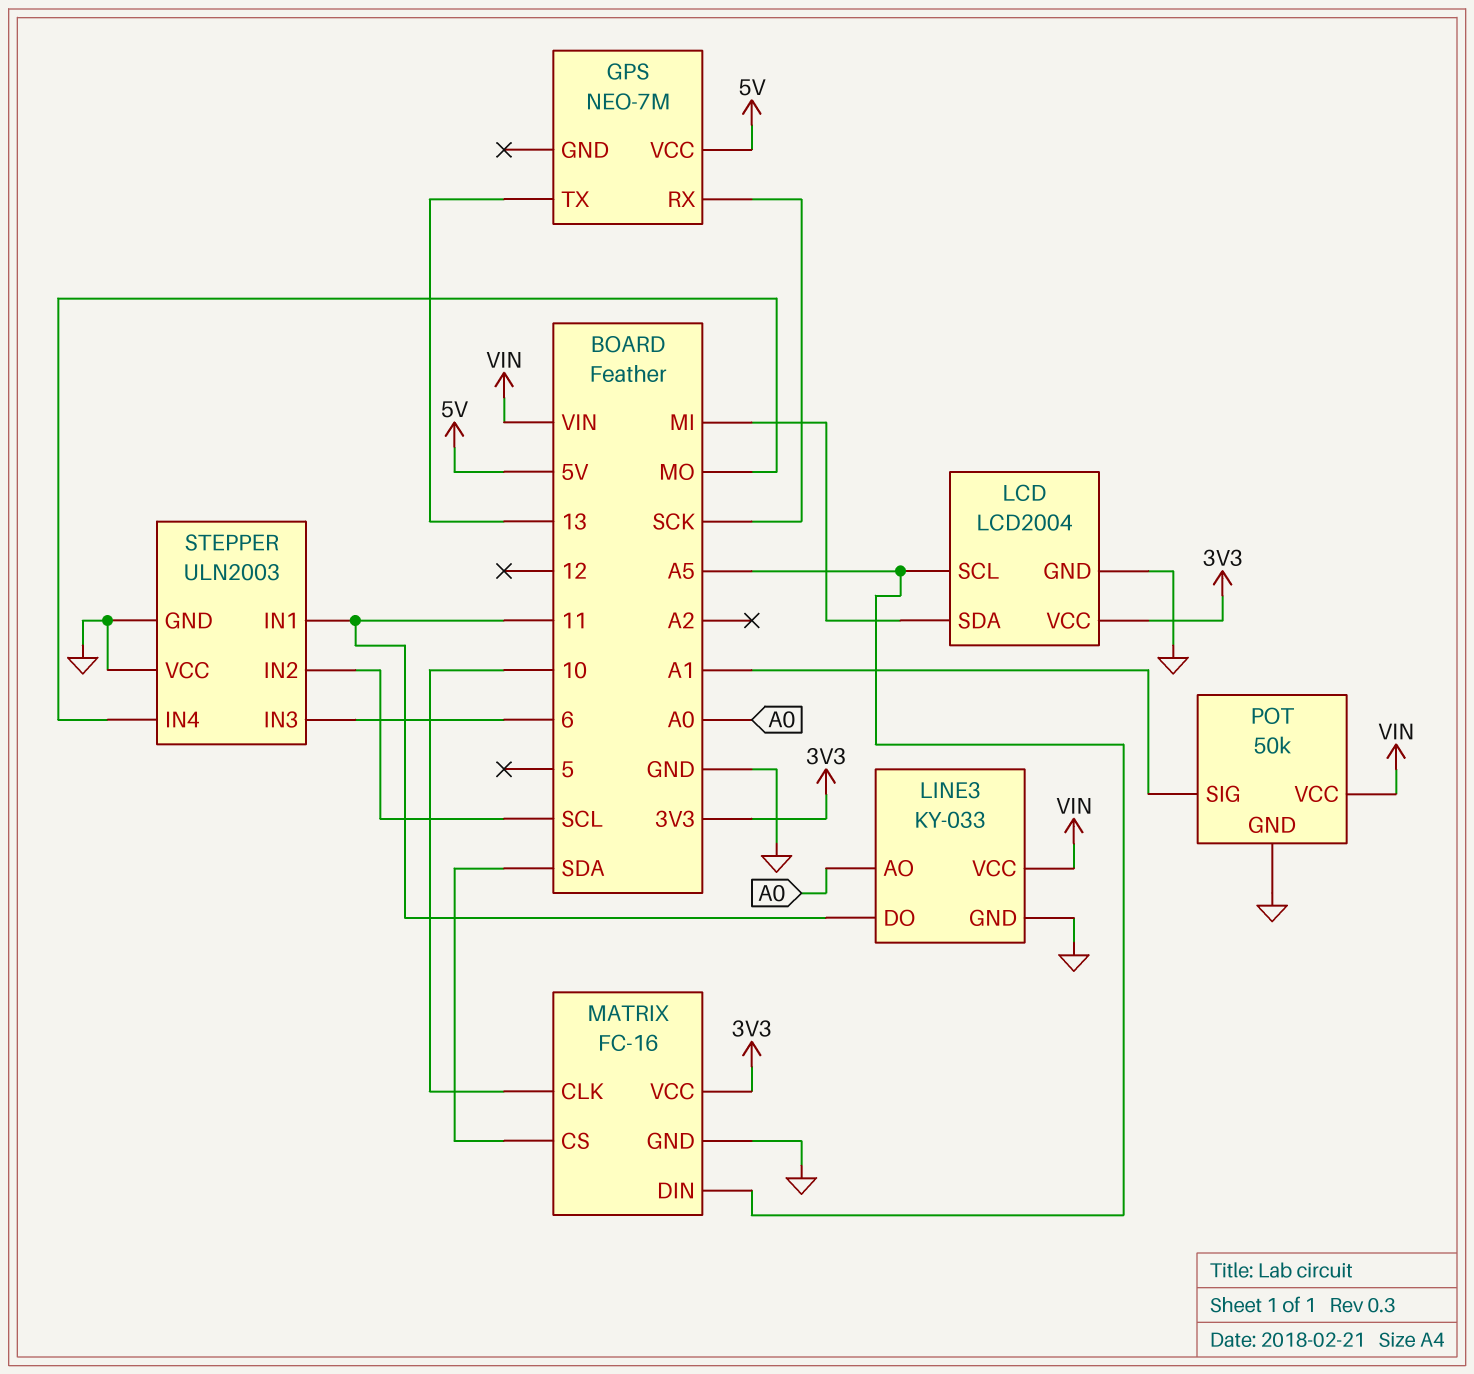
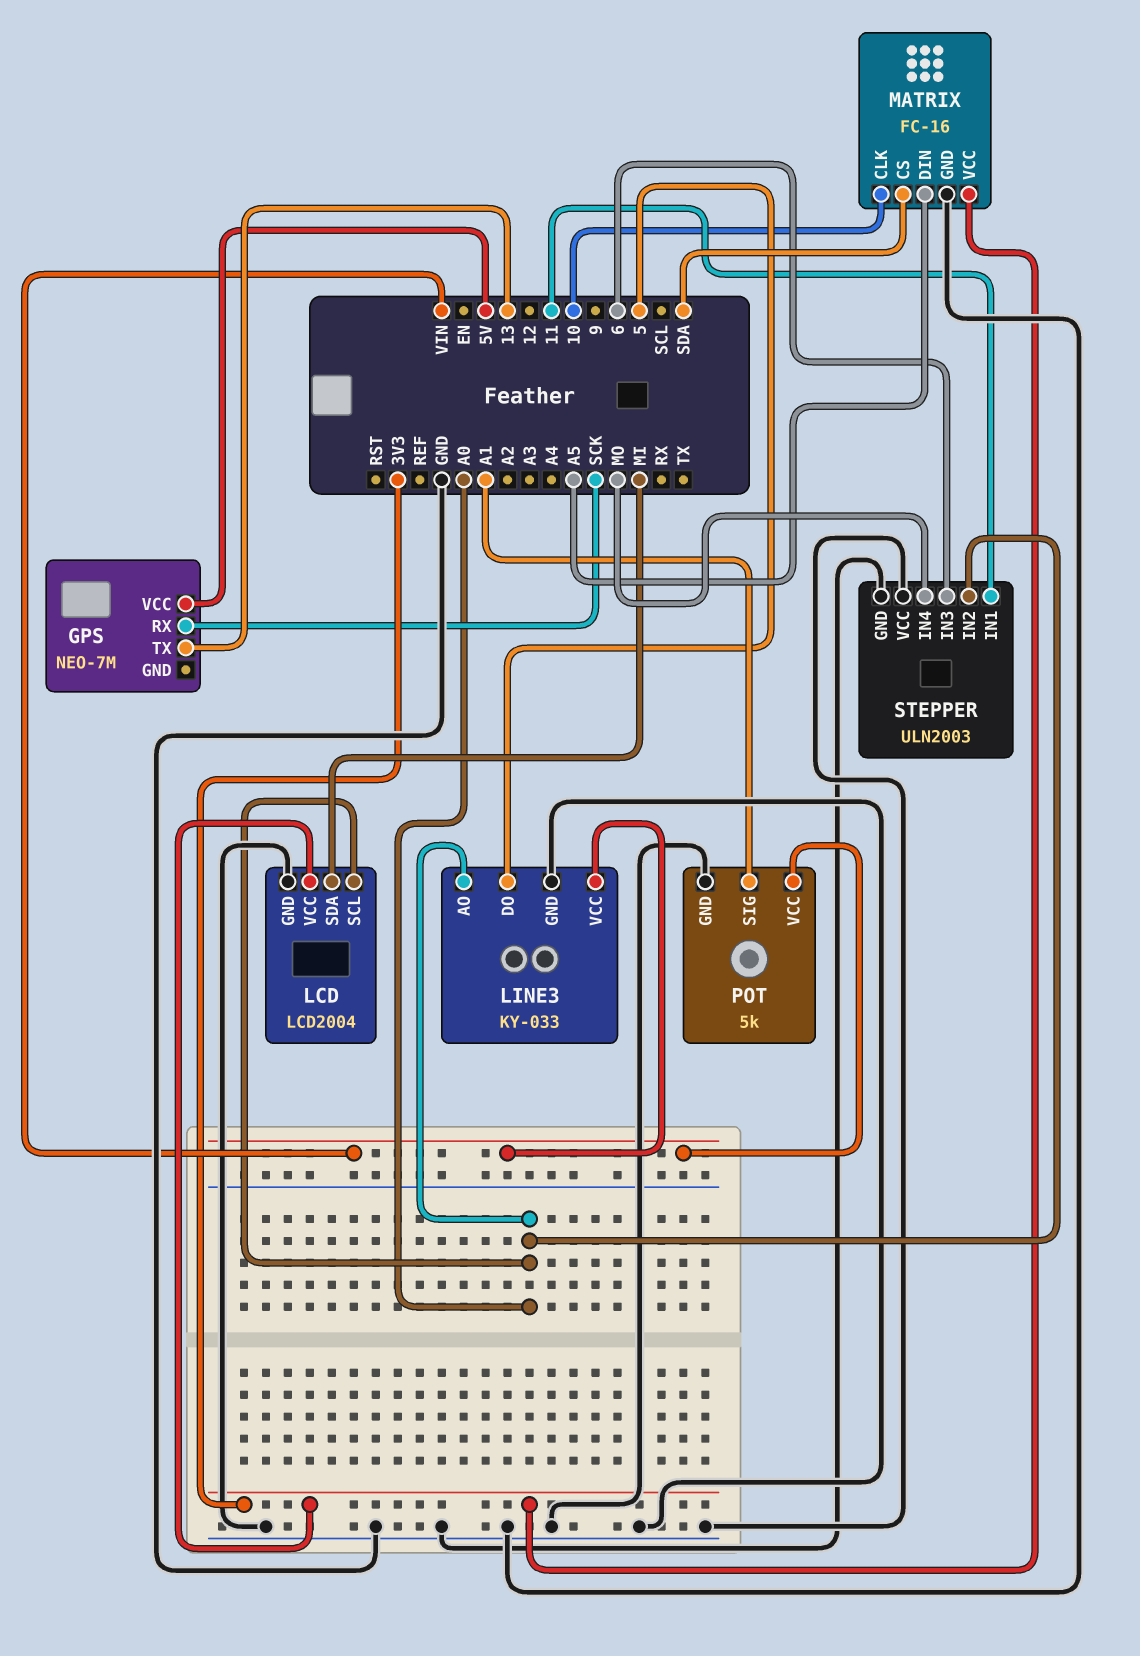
LCD pin SCL: A5 -> A0
LINE3 pin DO: 11 -> 5
POT: 50k -> 5k
STEPPER pin IN2: SCL -> A0

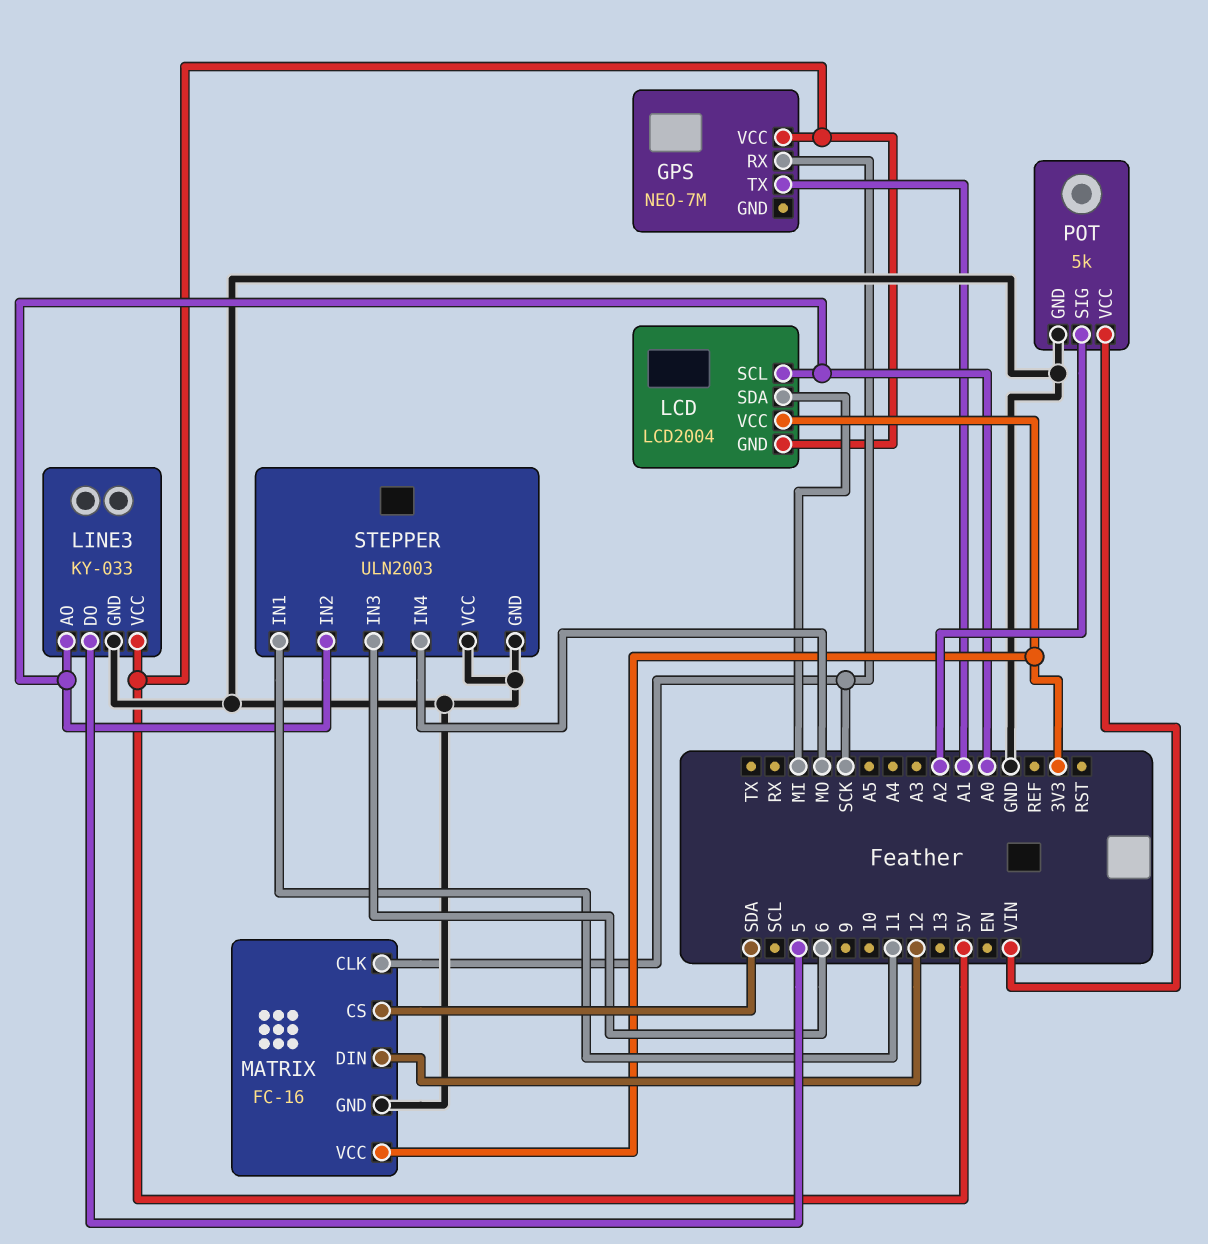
GPS pin TX: 13 -> A1
LCD pin GND: GND -> 5V
LINE3 pin VCC: VIN -> 5V
MATRIX pin CLK: 10 -> SCK
MATRIX pin DIN: A5 -> 12
POT pin SIG: A1 -> A2

